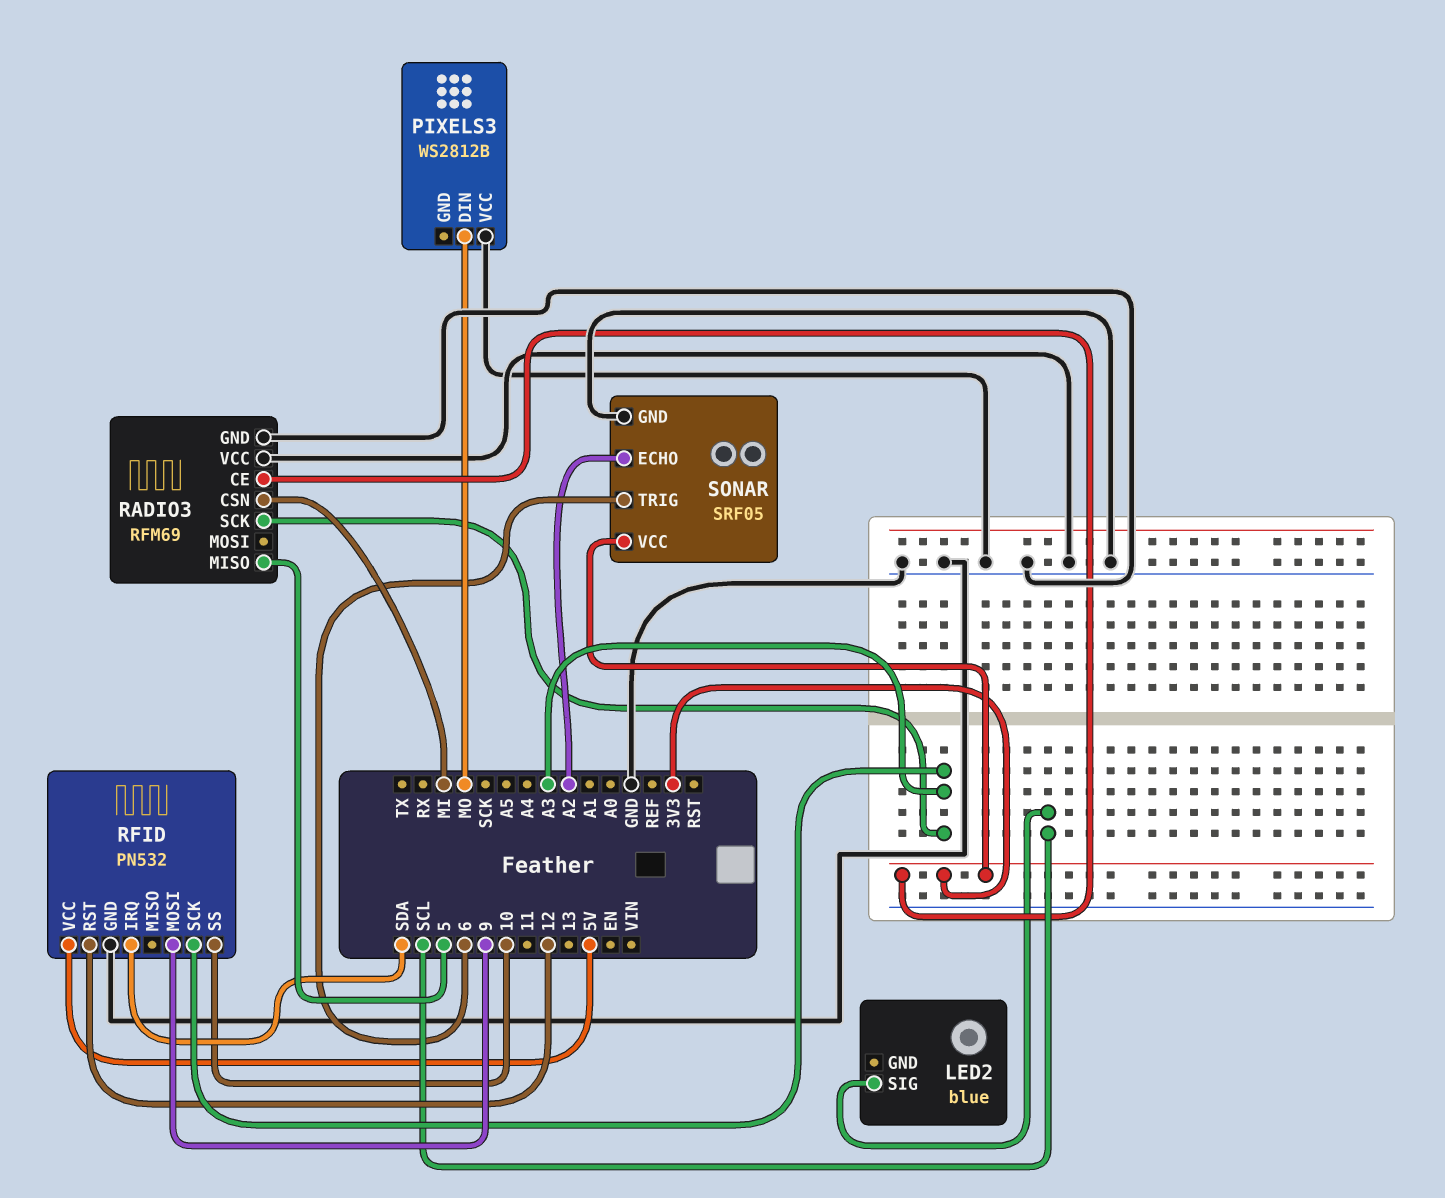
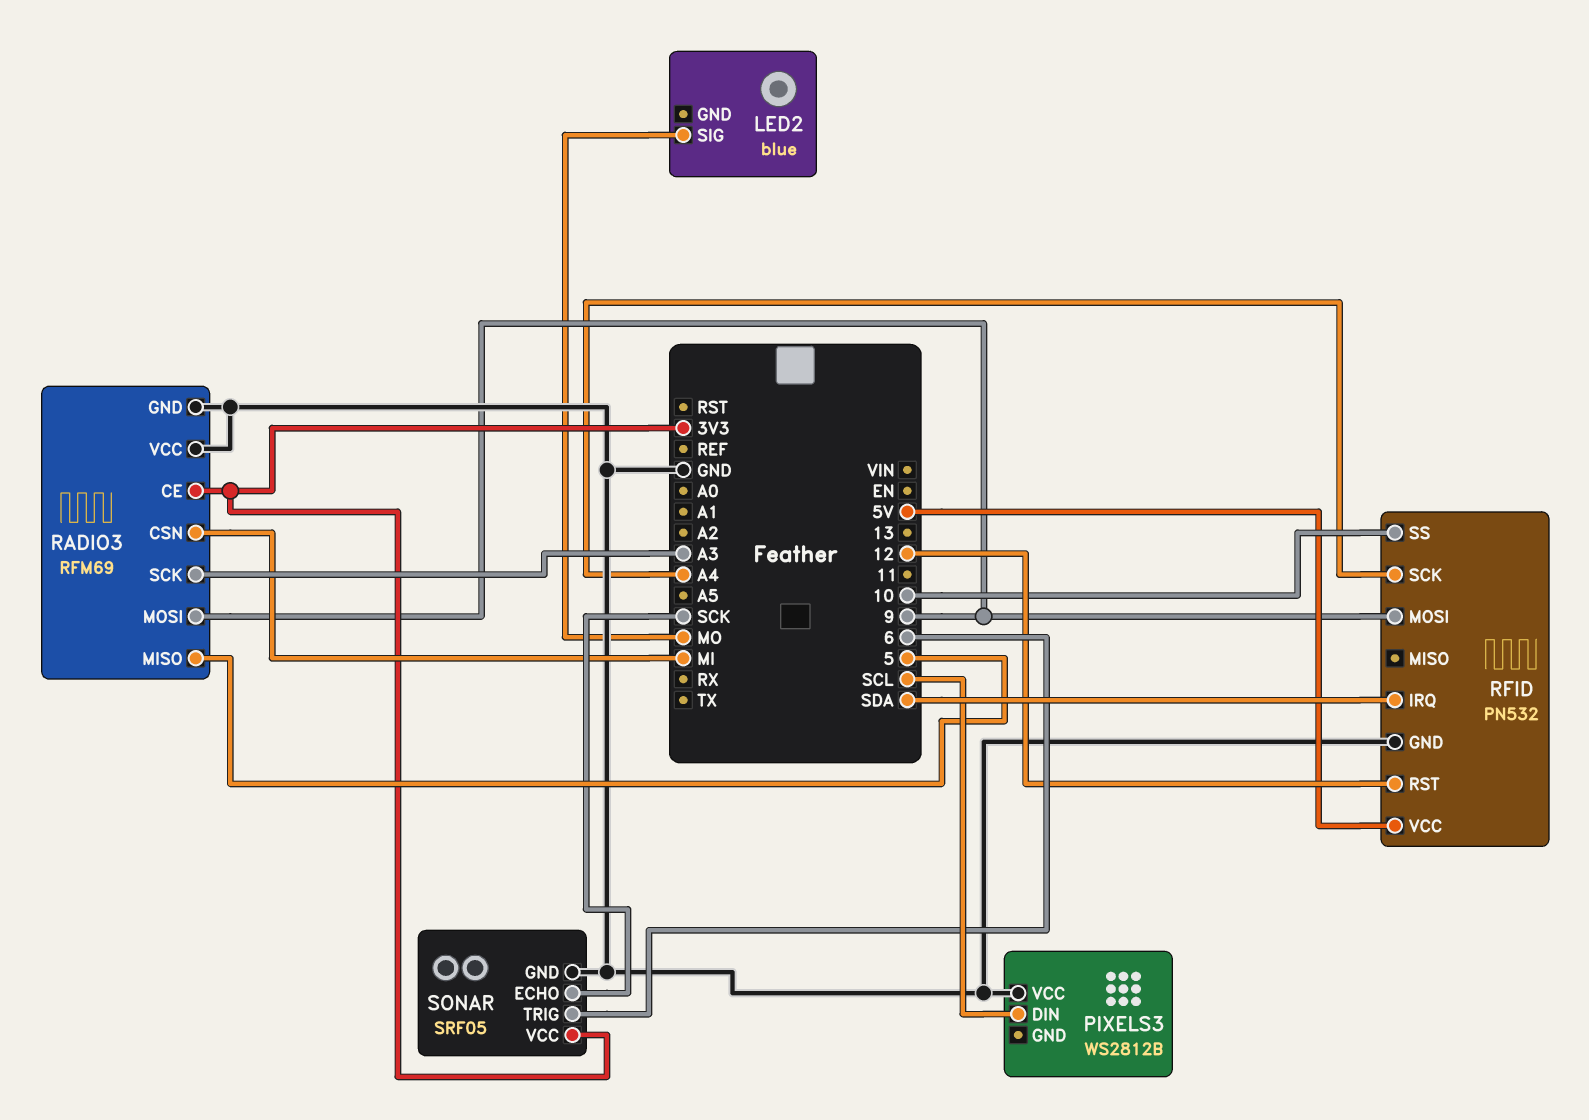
LED2 pin SIG: SCL -> MO
PIXELS3 pin DIN: MO -> SCL
RADIO3 pin MOSI: none -> 9
RFID pin SCK: A3 -> A4
SONAR pin ECHO: A2 -> SCK

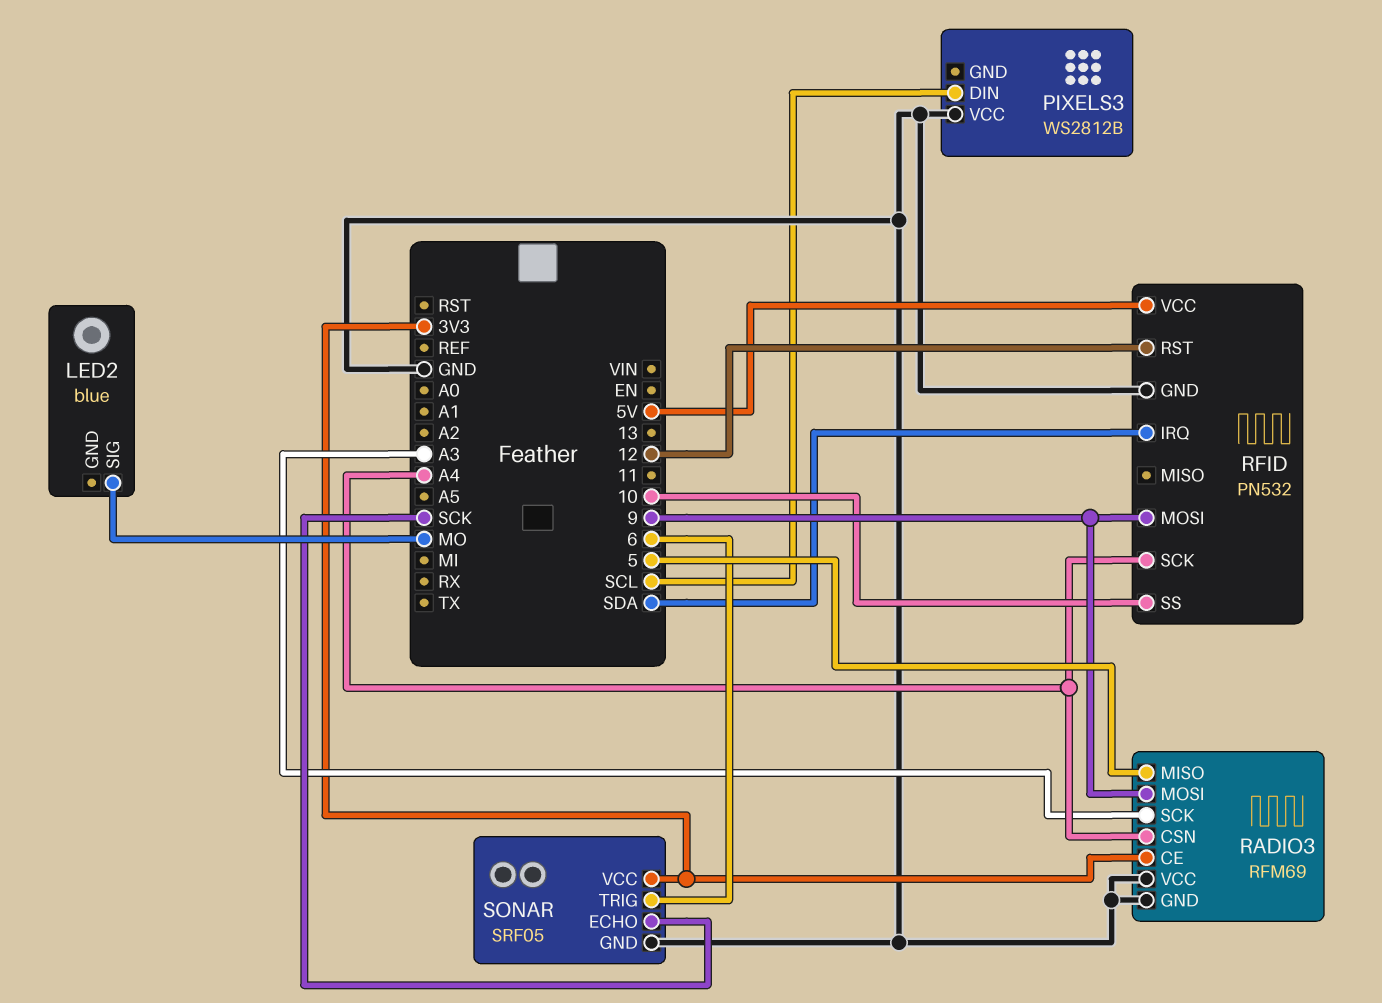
RADIO3 pin CSN: MI -> A4

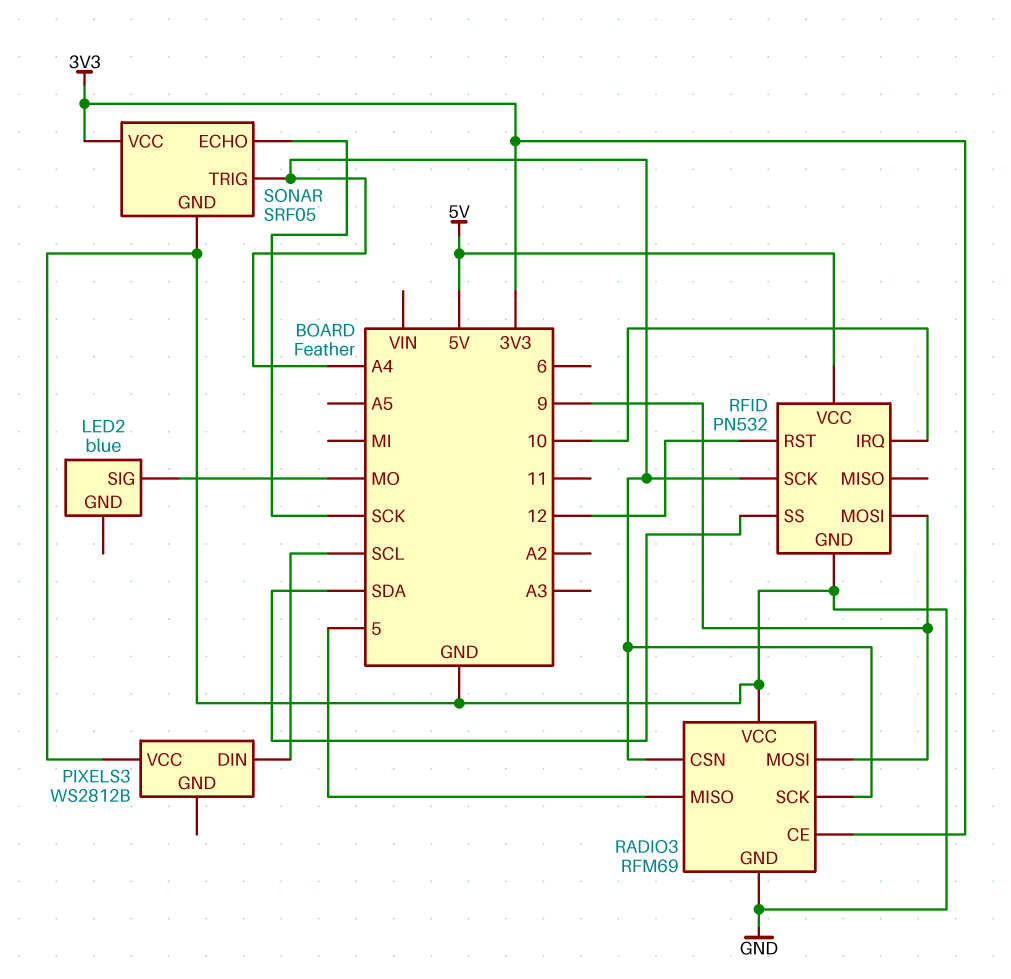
RADIO3 pin SCK: A3 -> A4
RFID pin IRQ: SDA -> 10
RFID pin SS: 10 -> SDA
SONAR pin TRIG: 6 -> A4

